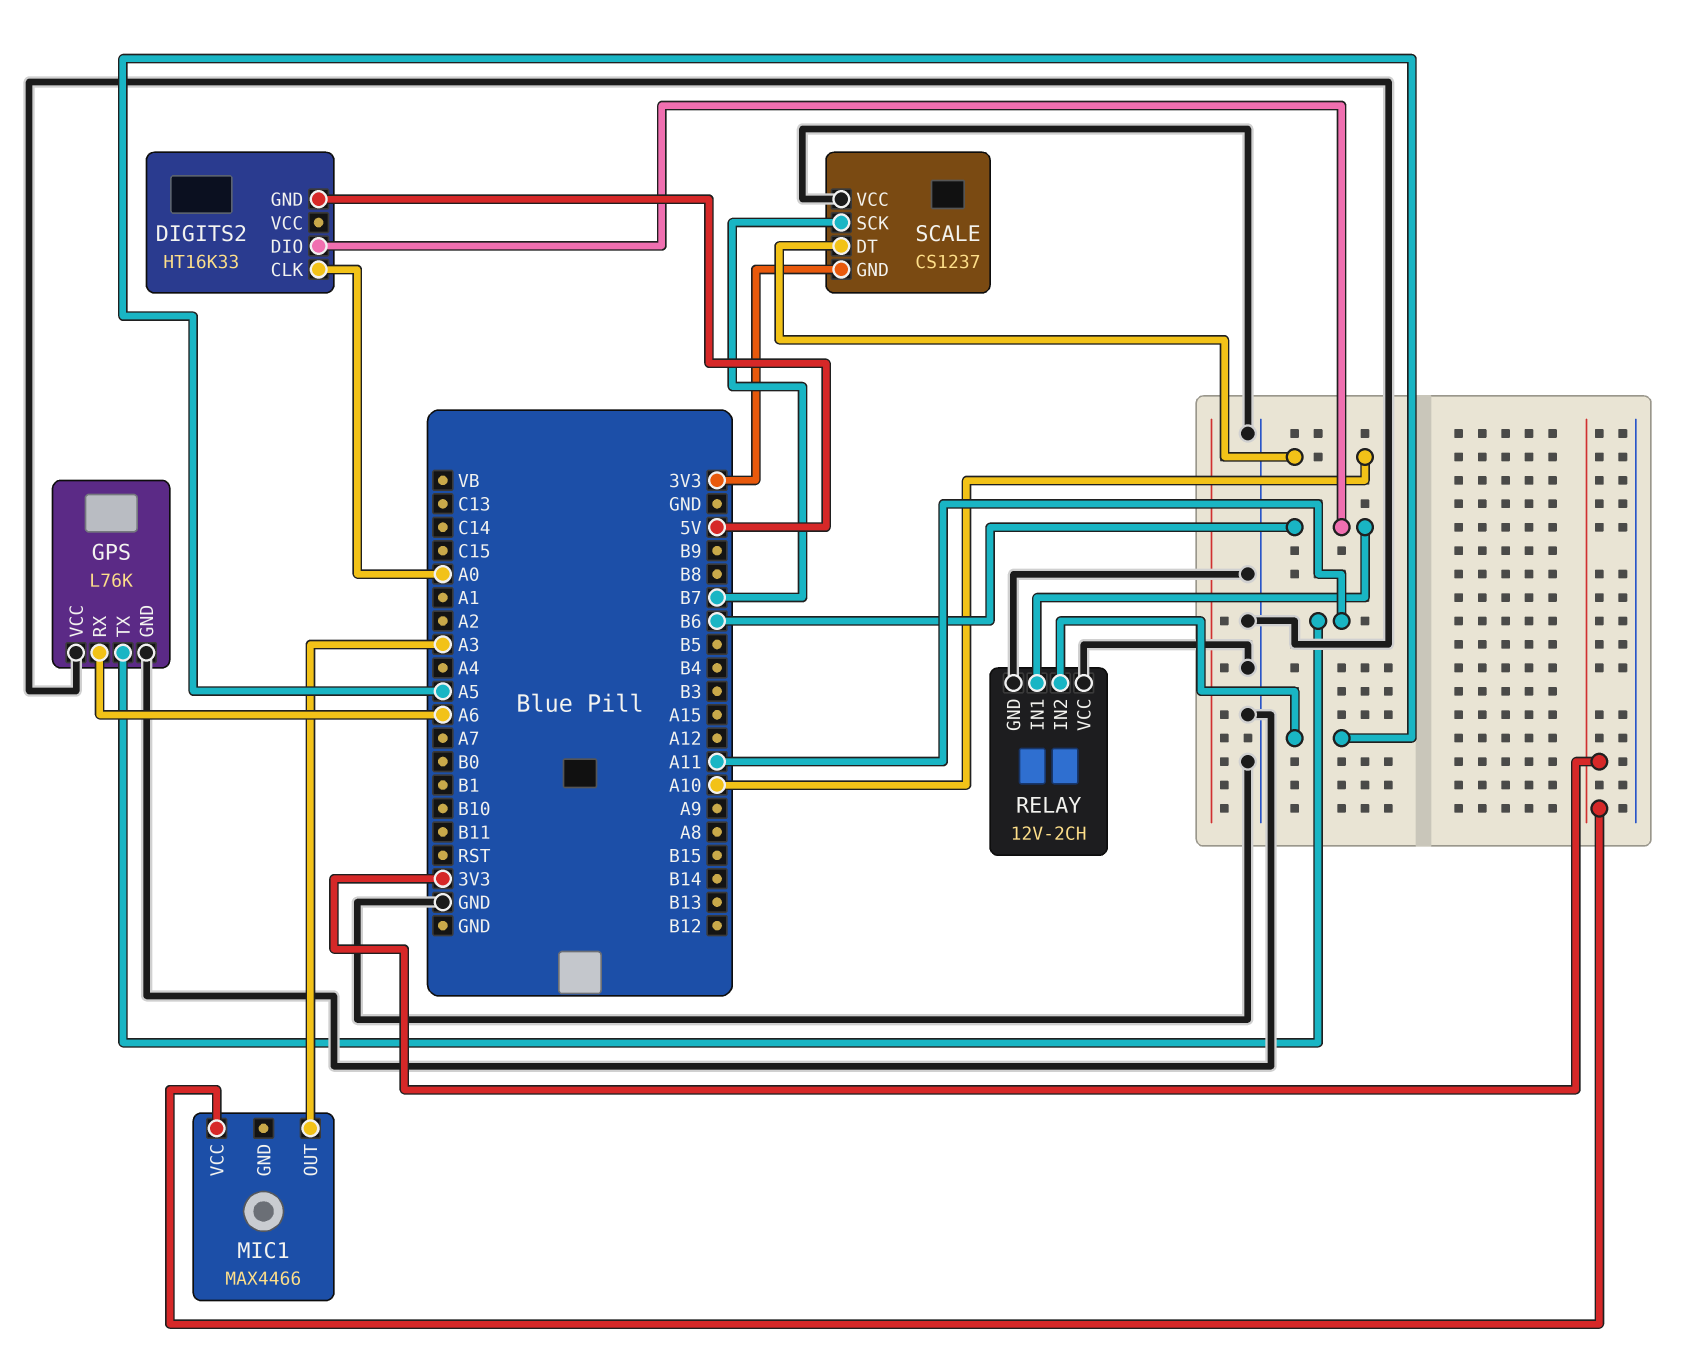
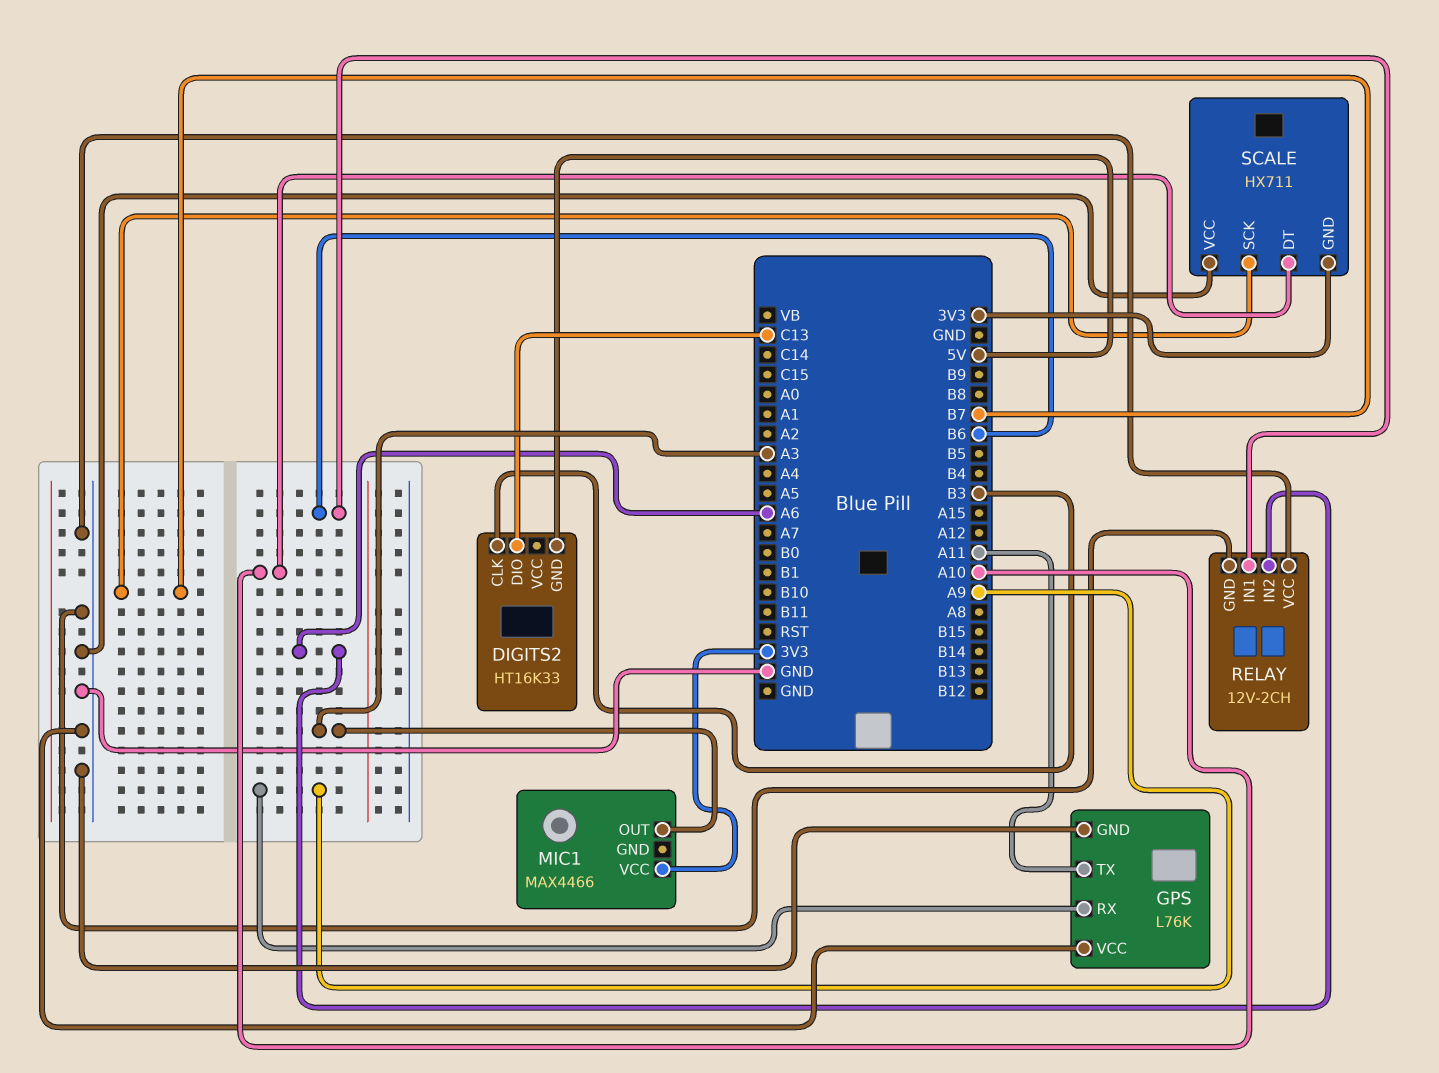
DIGITS2 pin CLK: A0 -> B3
DIGITS2 pin DIO: B6 -> C13
GPS pin RX: A6 -> A9
RELAY pin IN2: A5 -> A6
SCALE: CS1237 -> HX711

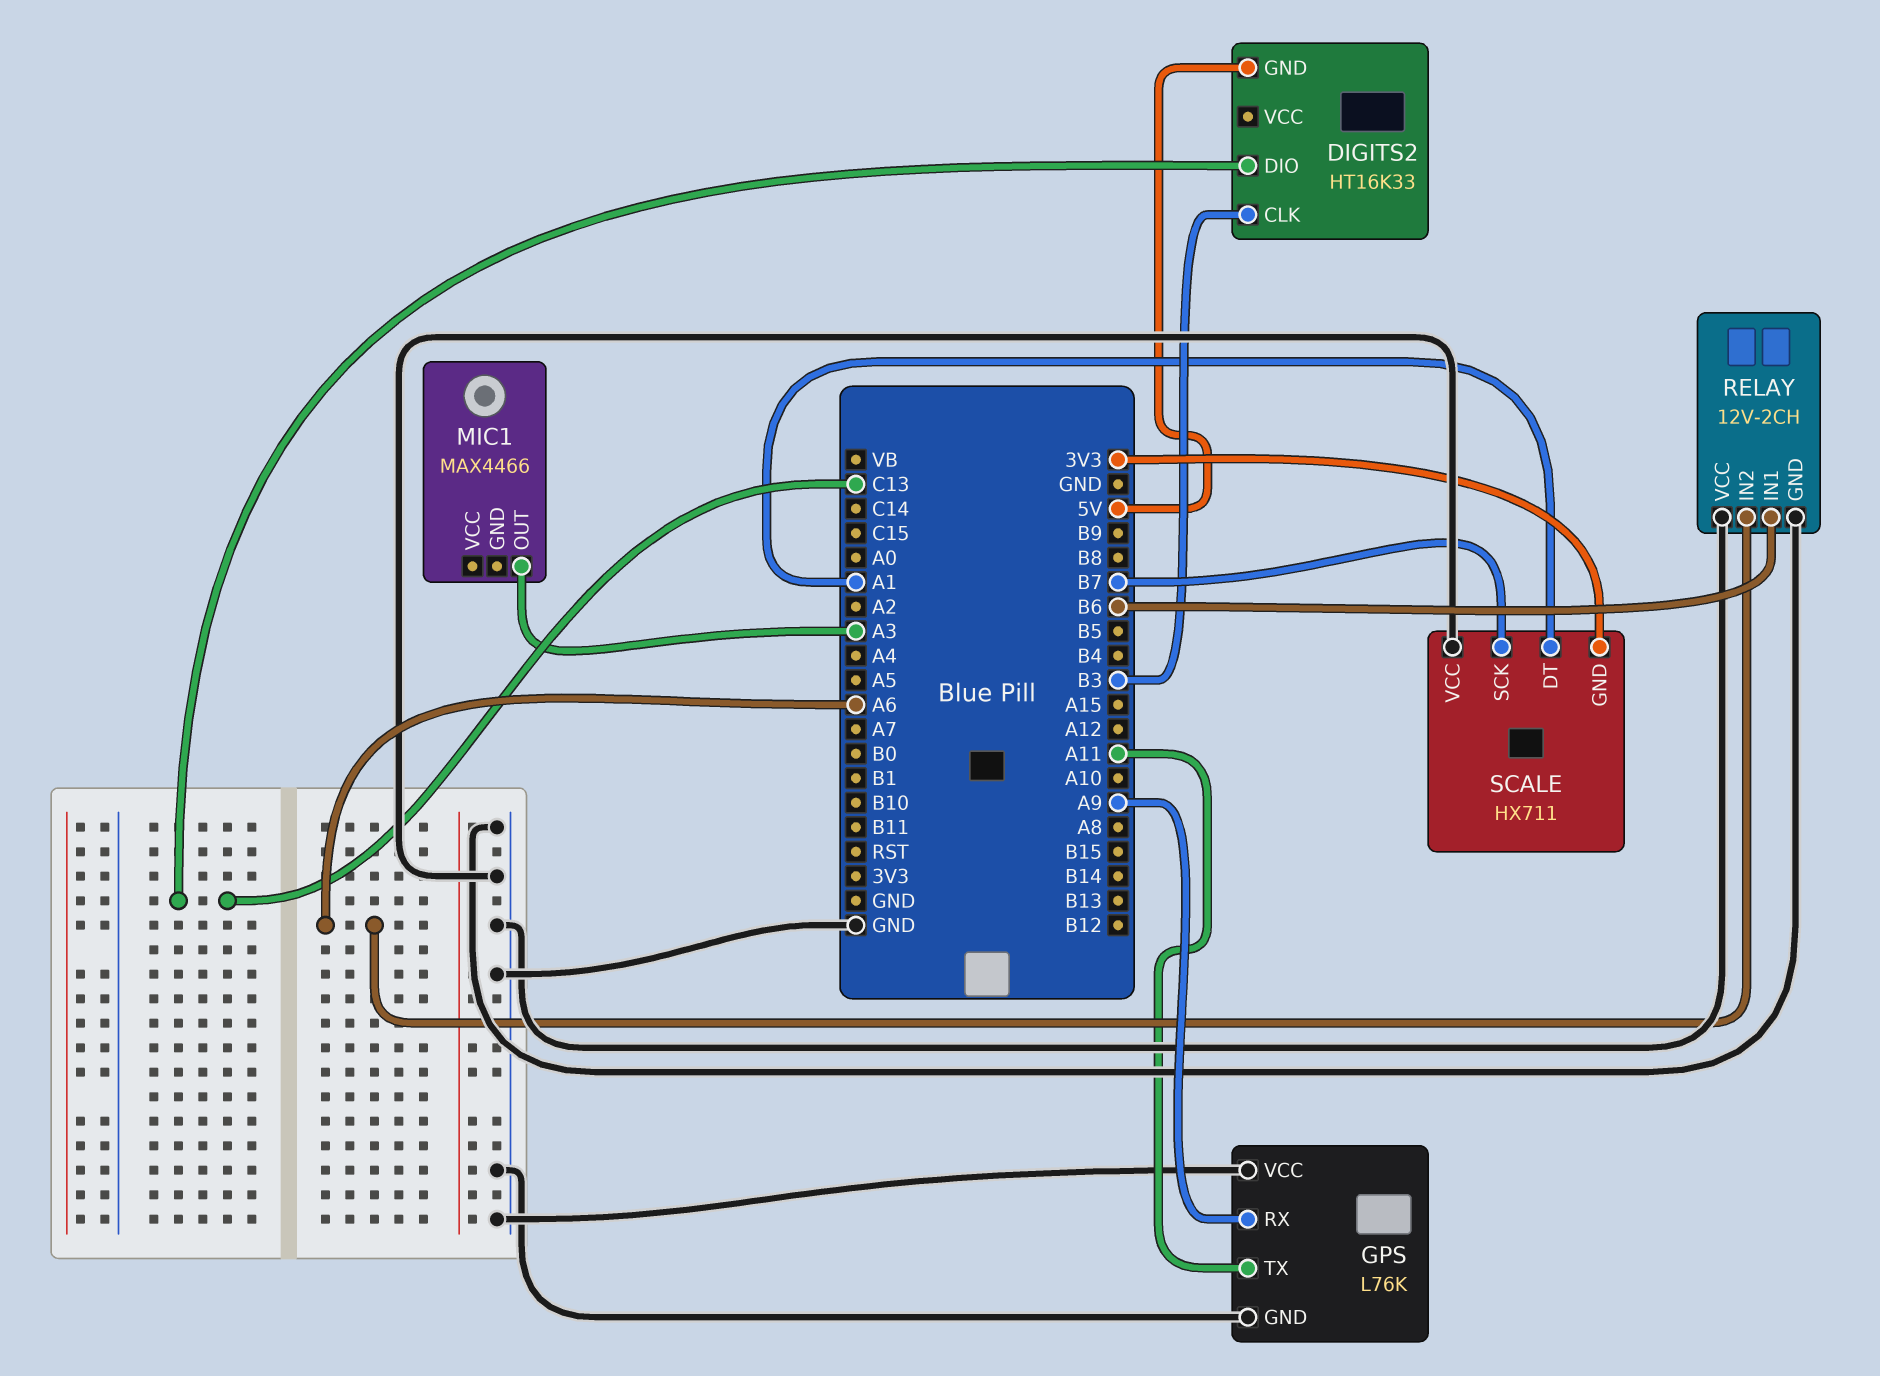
MIC1 pin VCC: 3V3 -> none
SCALE pin DT: A10 -> A1

